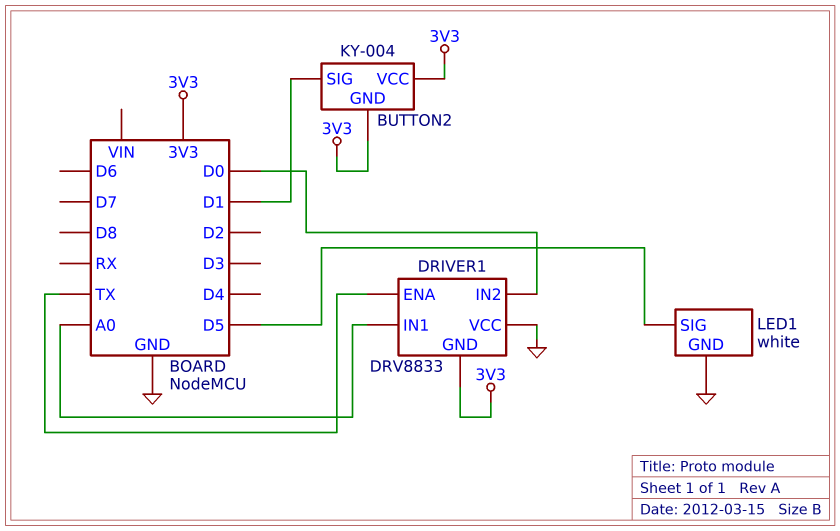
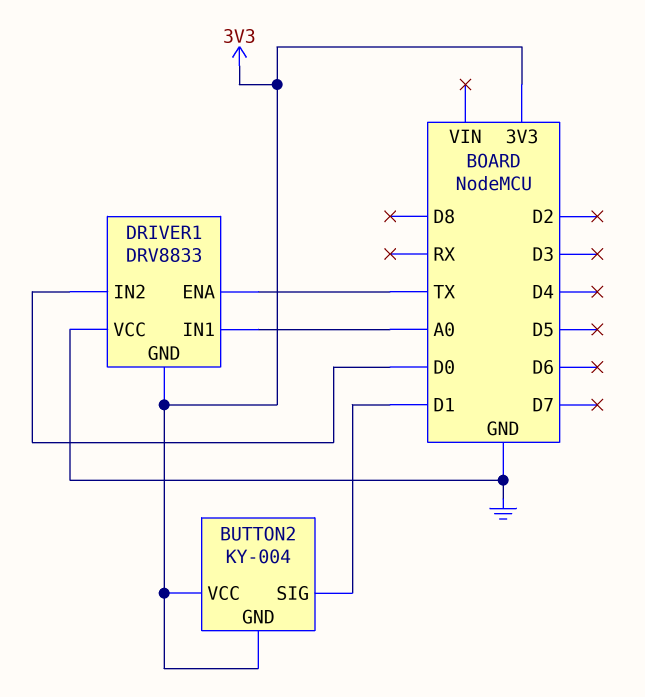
LED1: white -> none
LED1 pin GND: GND -> none
LED1 pin SIG: D5 -> none

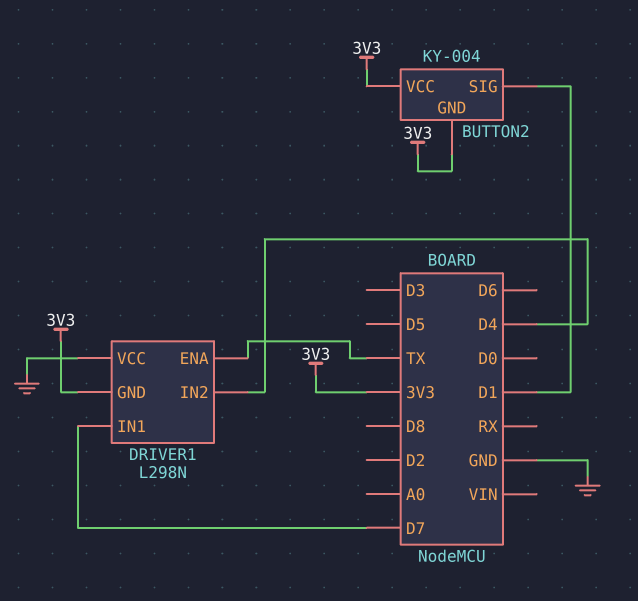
DRIVER1: DRV8833 -> L298N
DRIVER1 pin IN1: A0 -> D7
DRIVER1 pin IN2: D0 -> D4

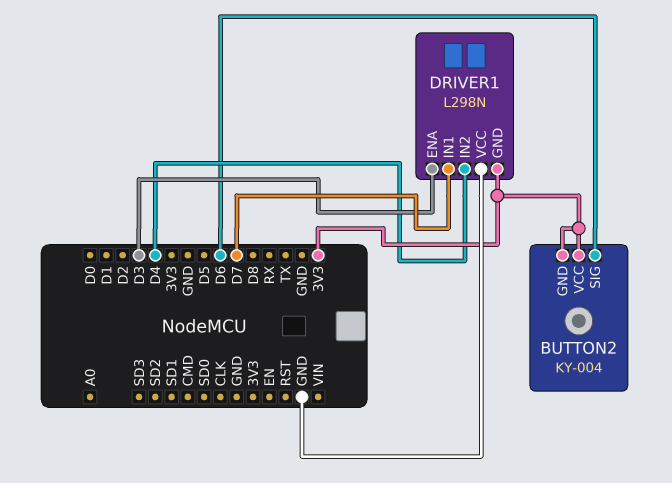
BUTTON2 pin SIG: D1 -> D6
DRIVER1 pin ENA: TX -> D3

